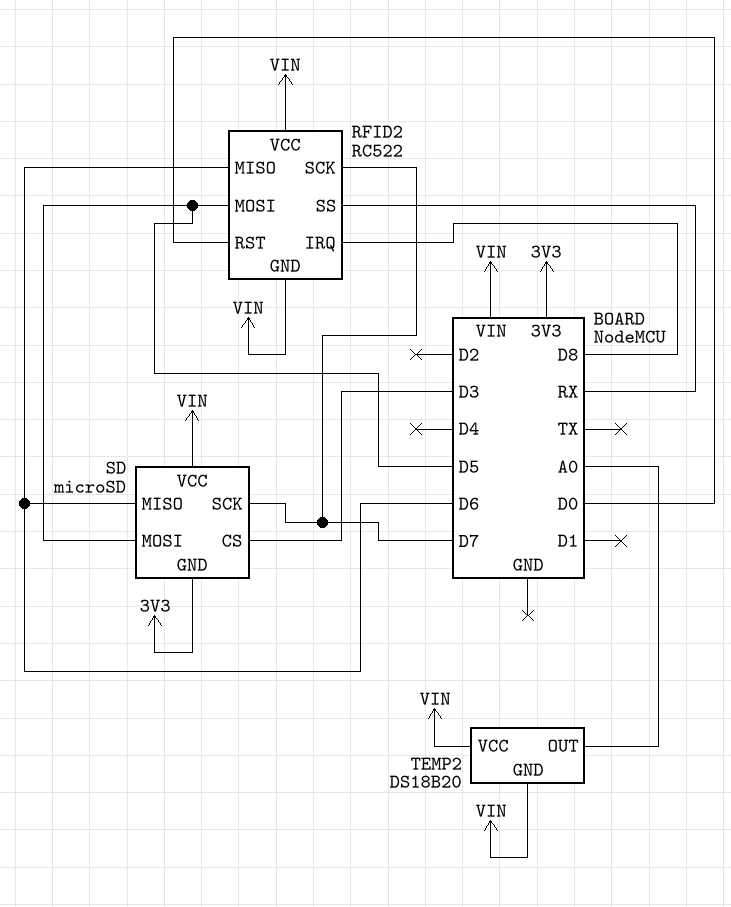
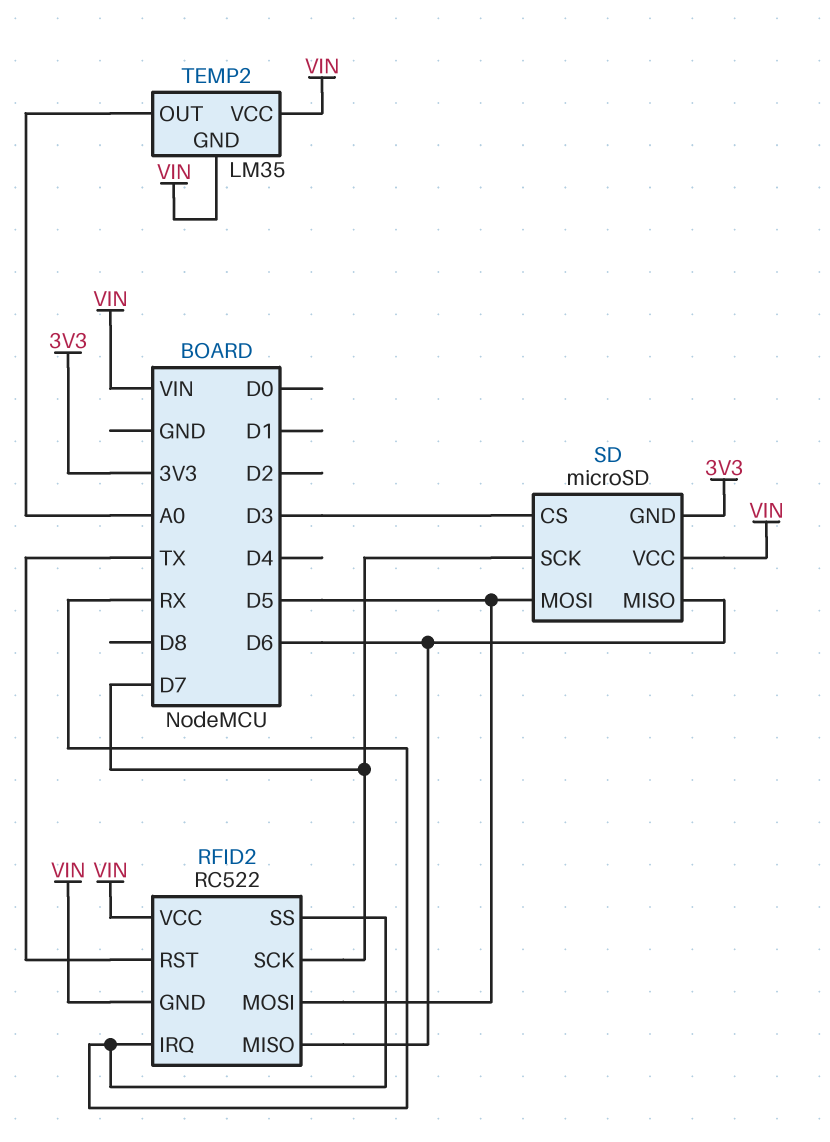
RFID2 pin IRQ: D8 -> RX
RFID2 pin RST: D0 -> TX
TEMP2: DS18B20 -> LM35

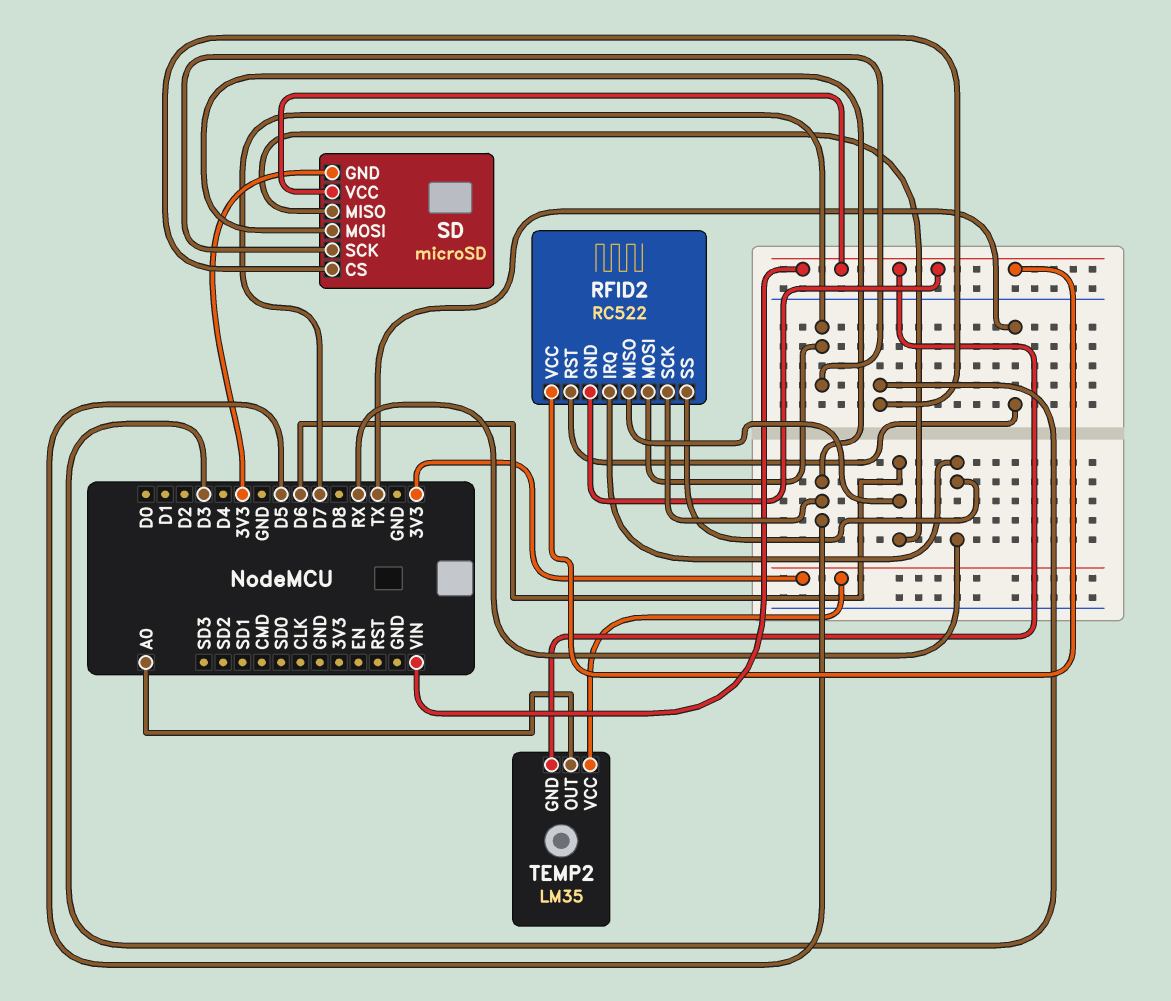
RFID2 pin MOSI: D5 -> D7
RFID2 pin SCK: D7 -> D5
TEMP2 pin VCC: VIN -> 3V3

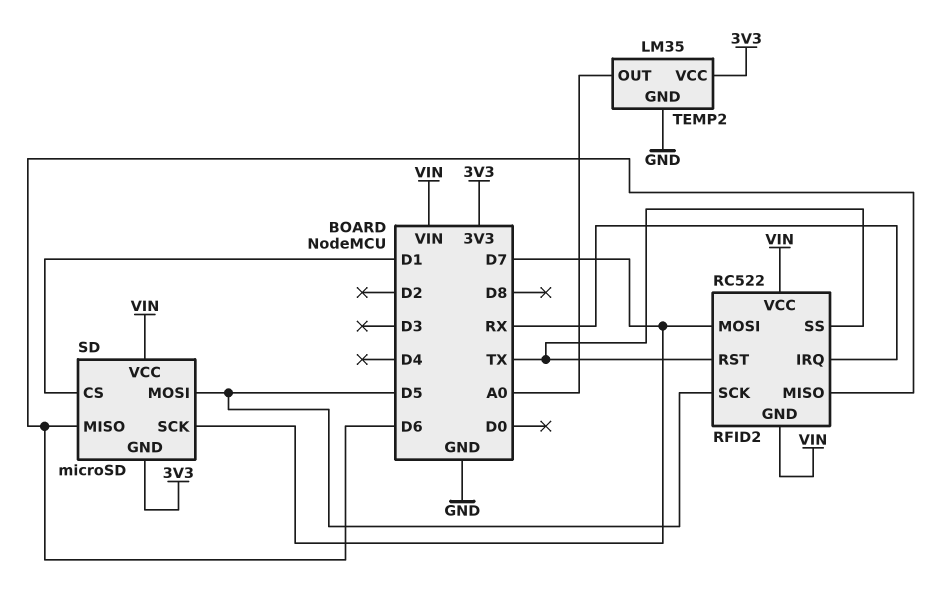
RFID2 pin SS: RX -> TX
SD pin CS: D3 -> D1
TEMP2 pin GND: VIN -> GND

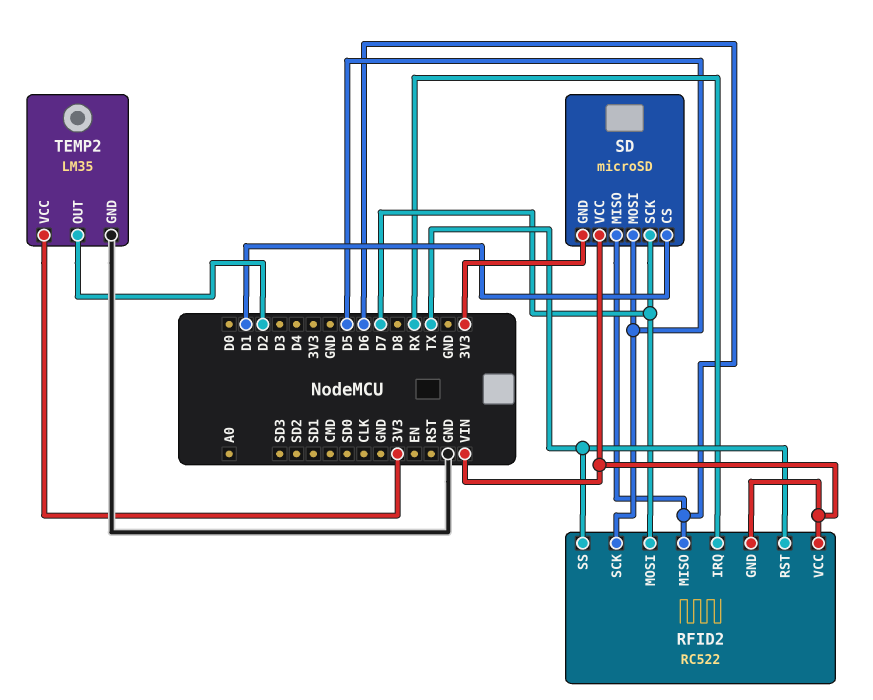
TEMP2 pin OUT: A0 -> D2

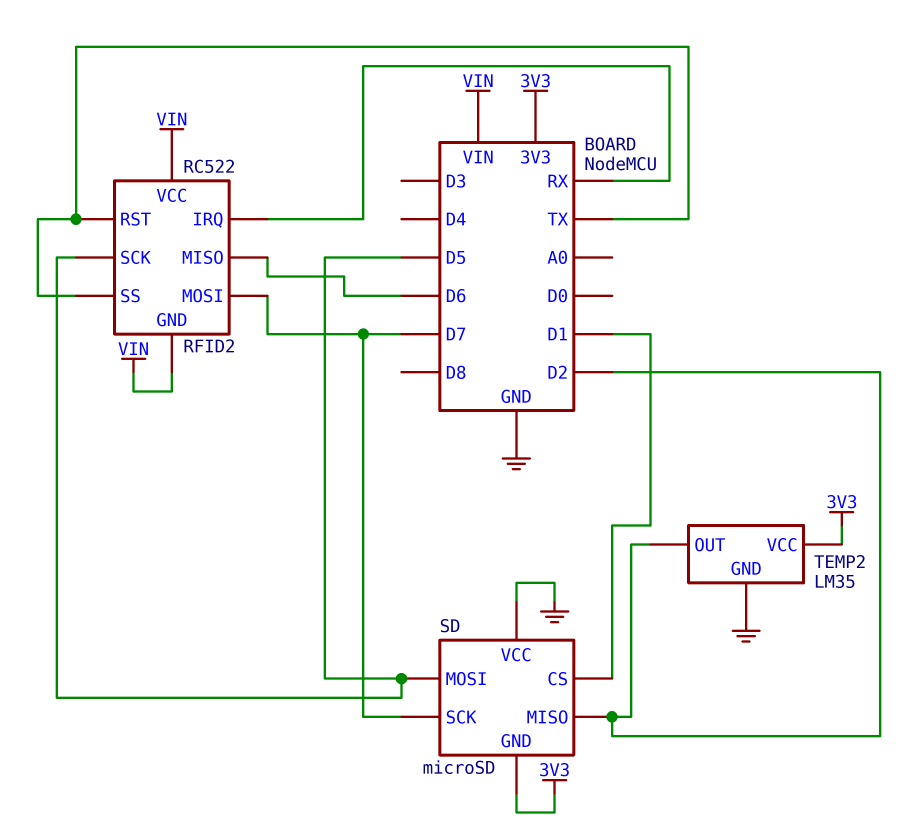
SD pin MISO: D6 -> D2
SD pin VCC: VIN -> GND

